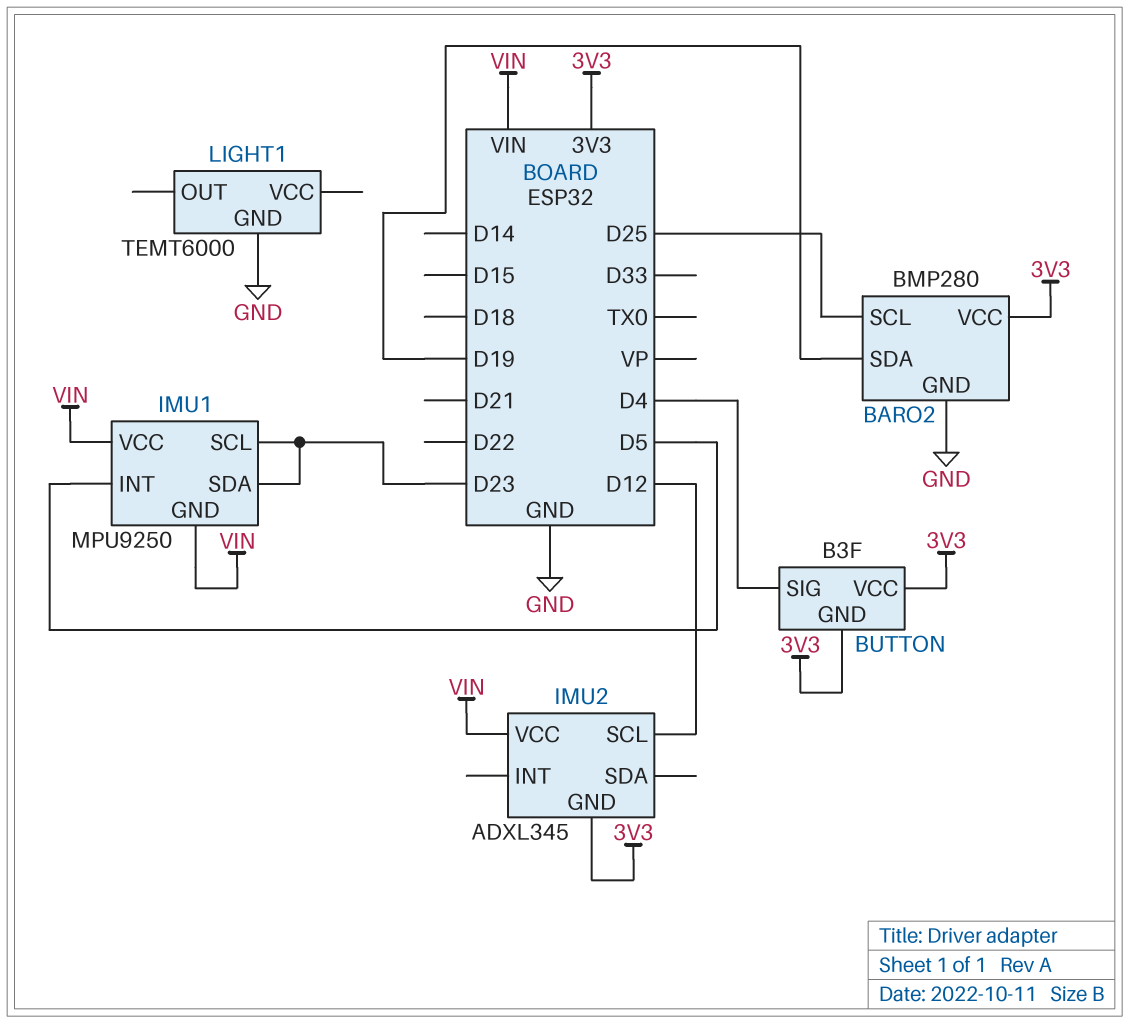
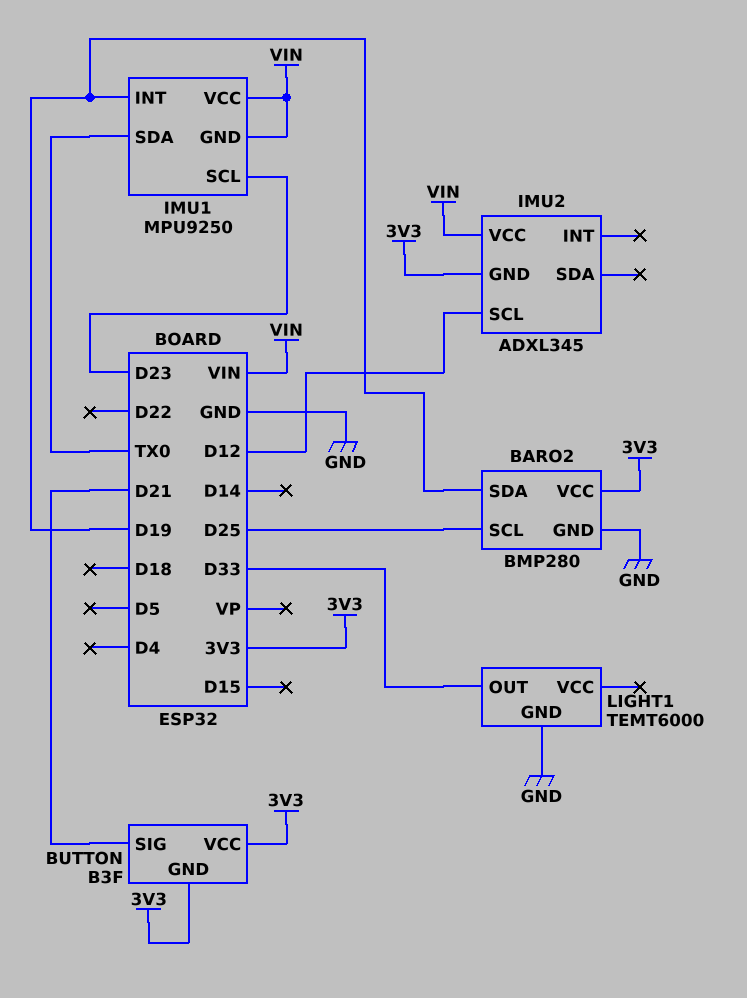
BUTTON pin SIG: D4 -> D21
IMU1 pin INT: D5 -> D19
IMU1 pin SDA: D23 -> TX0
LIGHT1 pin OUT: none -> D33

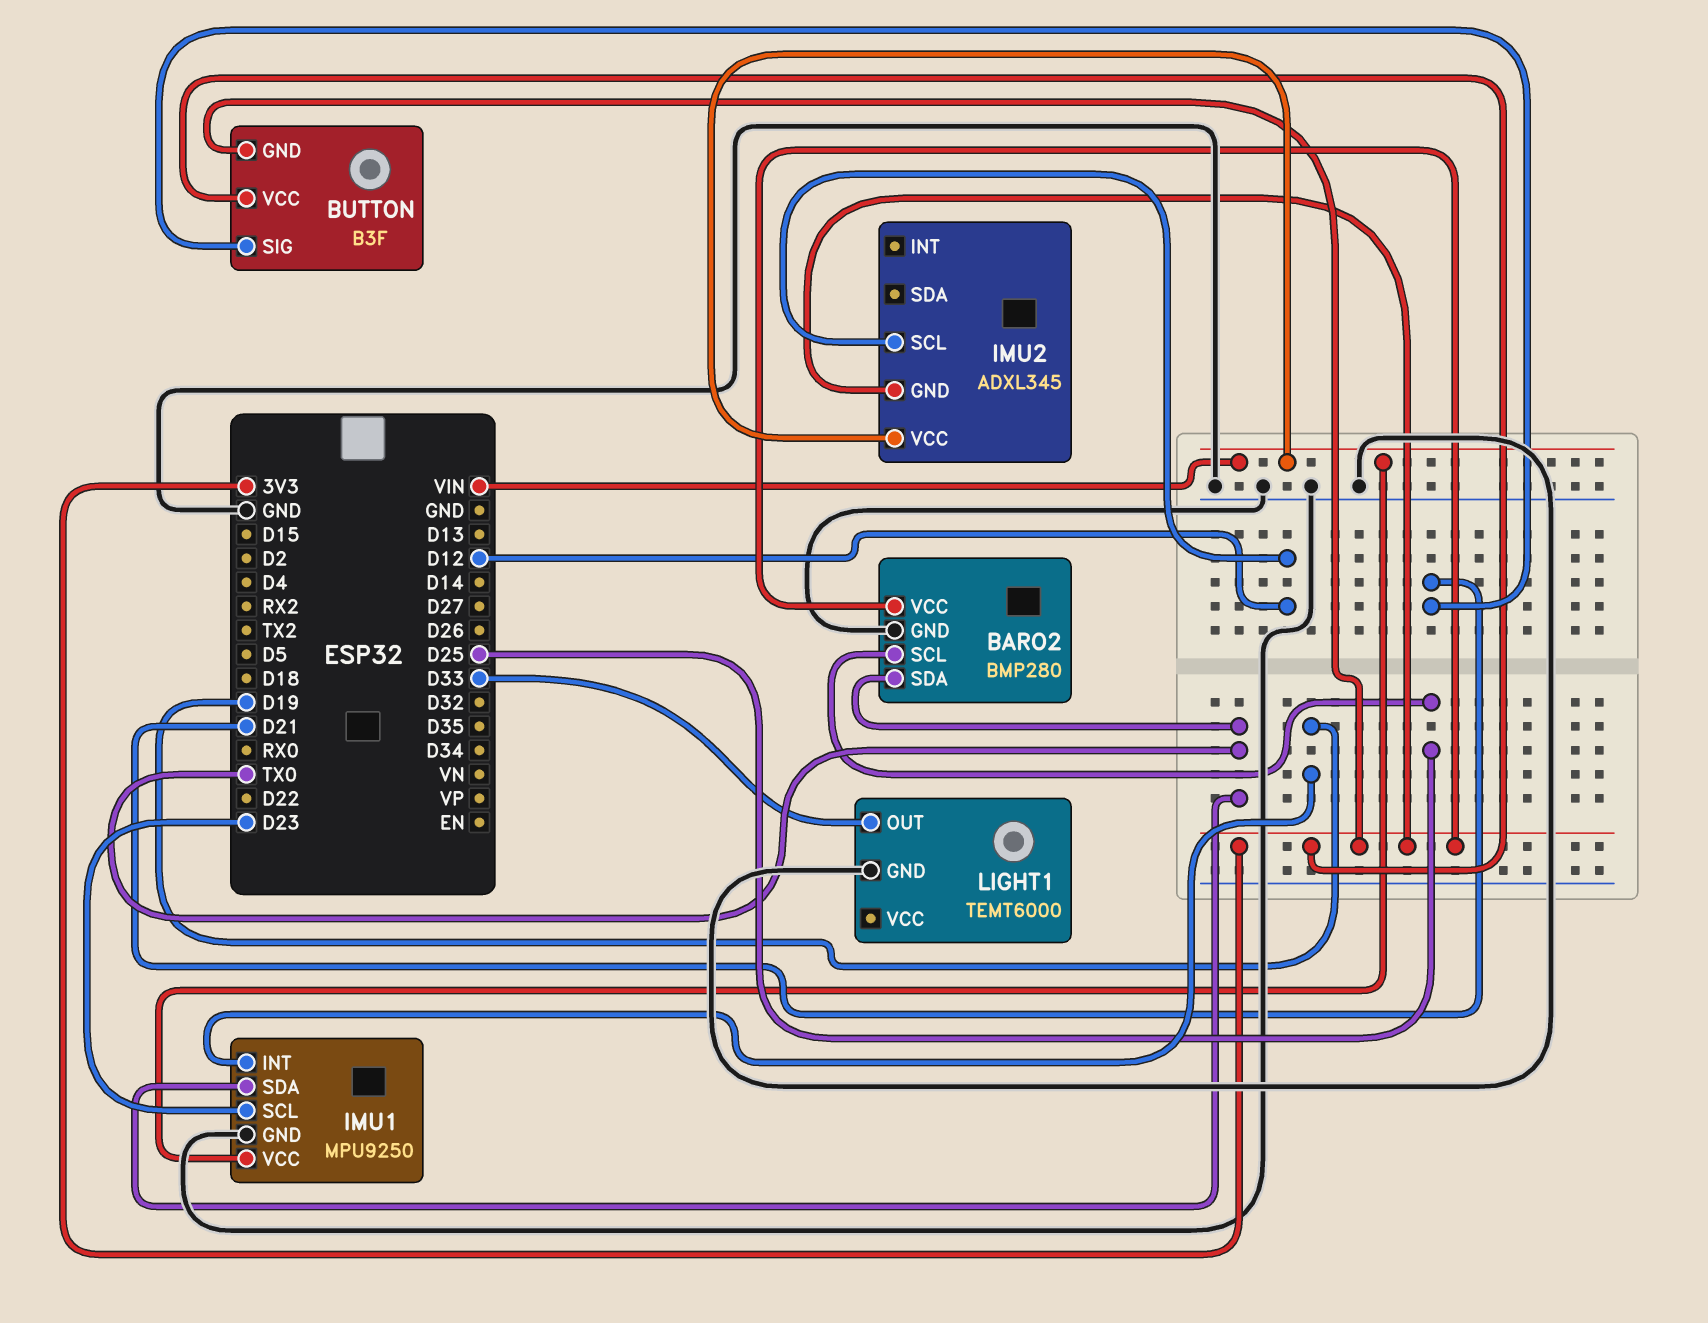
BARO2 pin SDA: D19 -> TX0
IMU1 pin GND: VIN -> GND

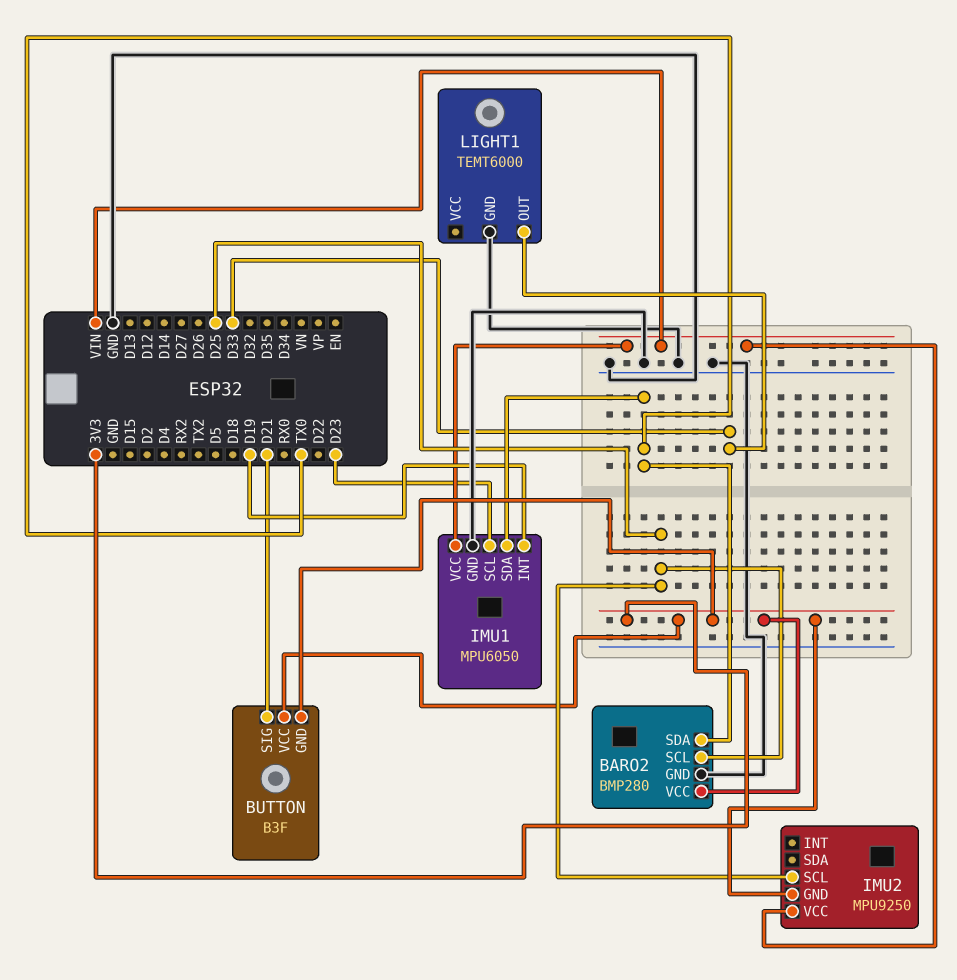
IMU1: MPU9250 -> MPU6050
IMU2: ADXL345 -> MPU9250
IMU2 pin SCL: D12 -> D25

